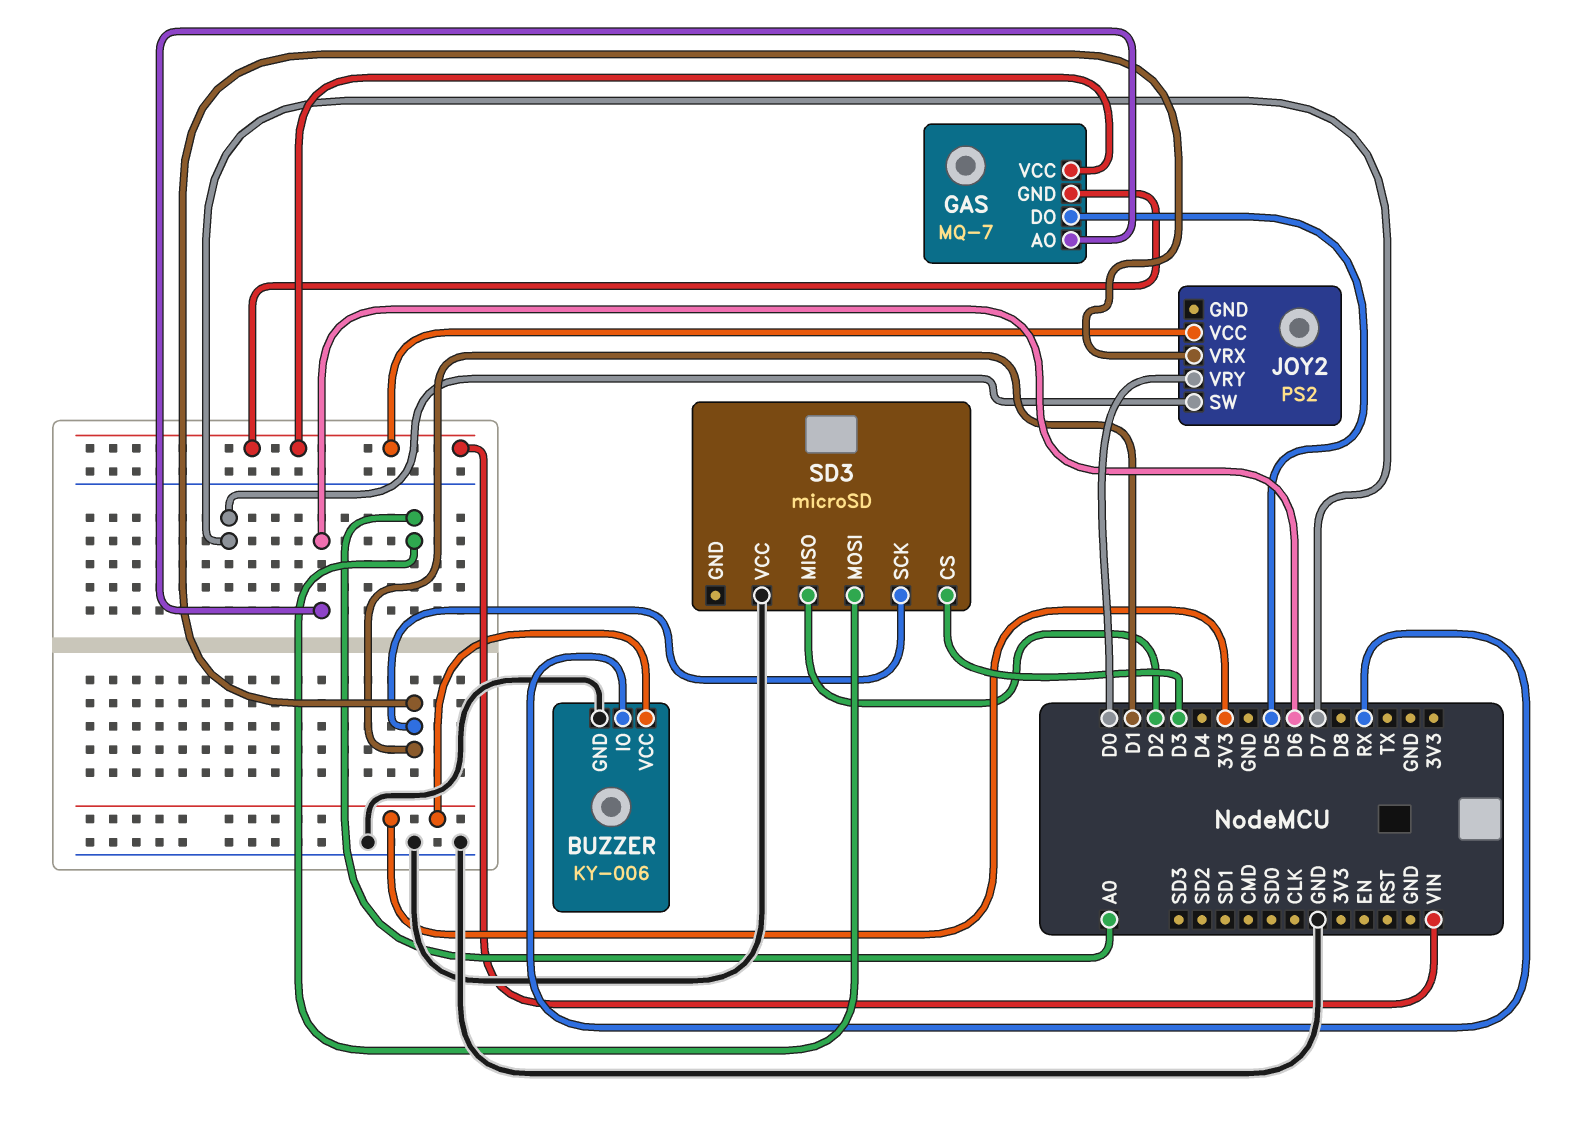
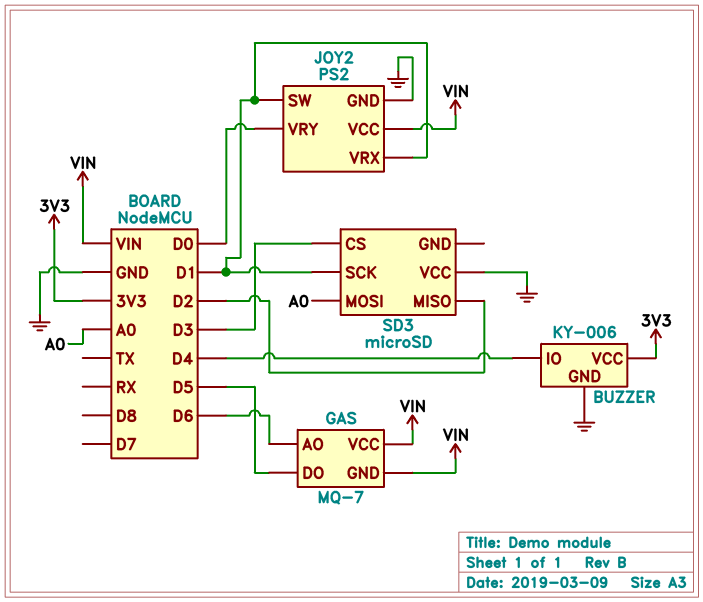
BUZZER pin IO: RX -> D4
JOY2 pin GND: none -> GND
JOY2 pin SW: D7 -> D1

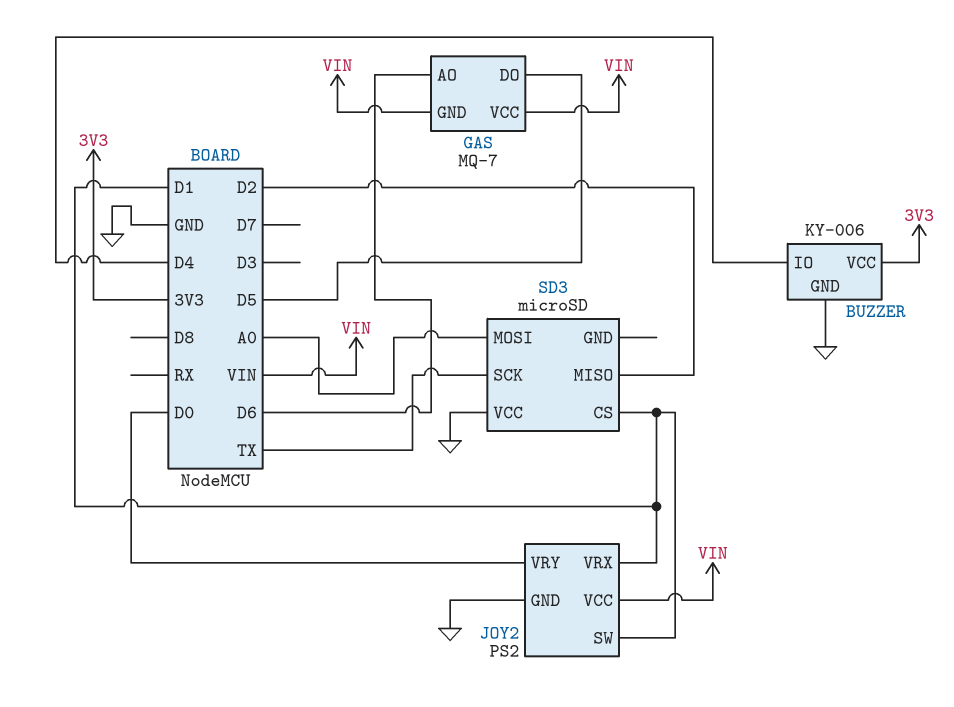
SD3 pin CS: D3 -> D1
SD3 pin SCK: D1 -> TX

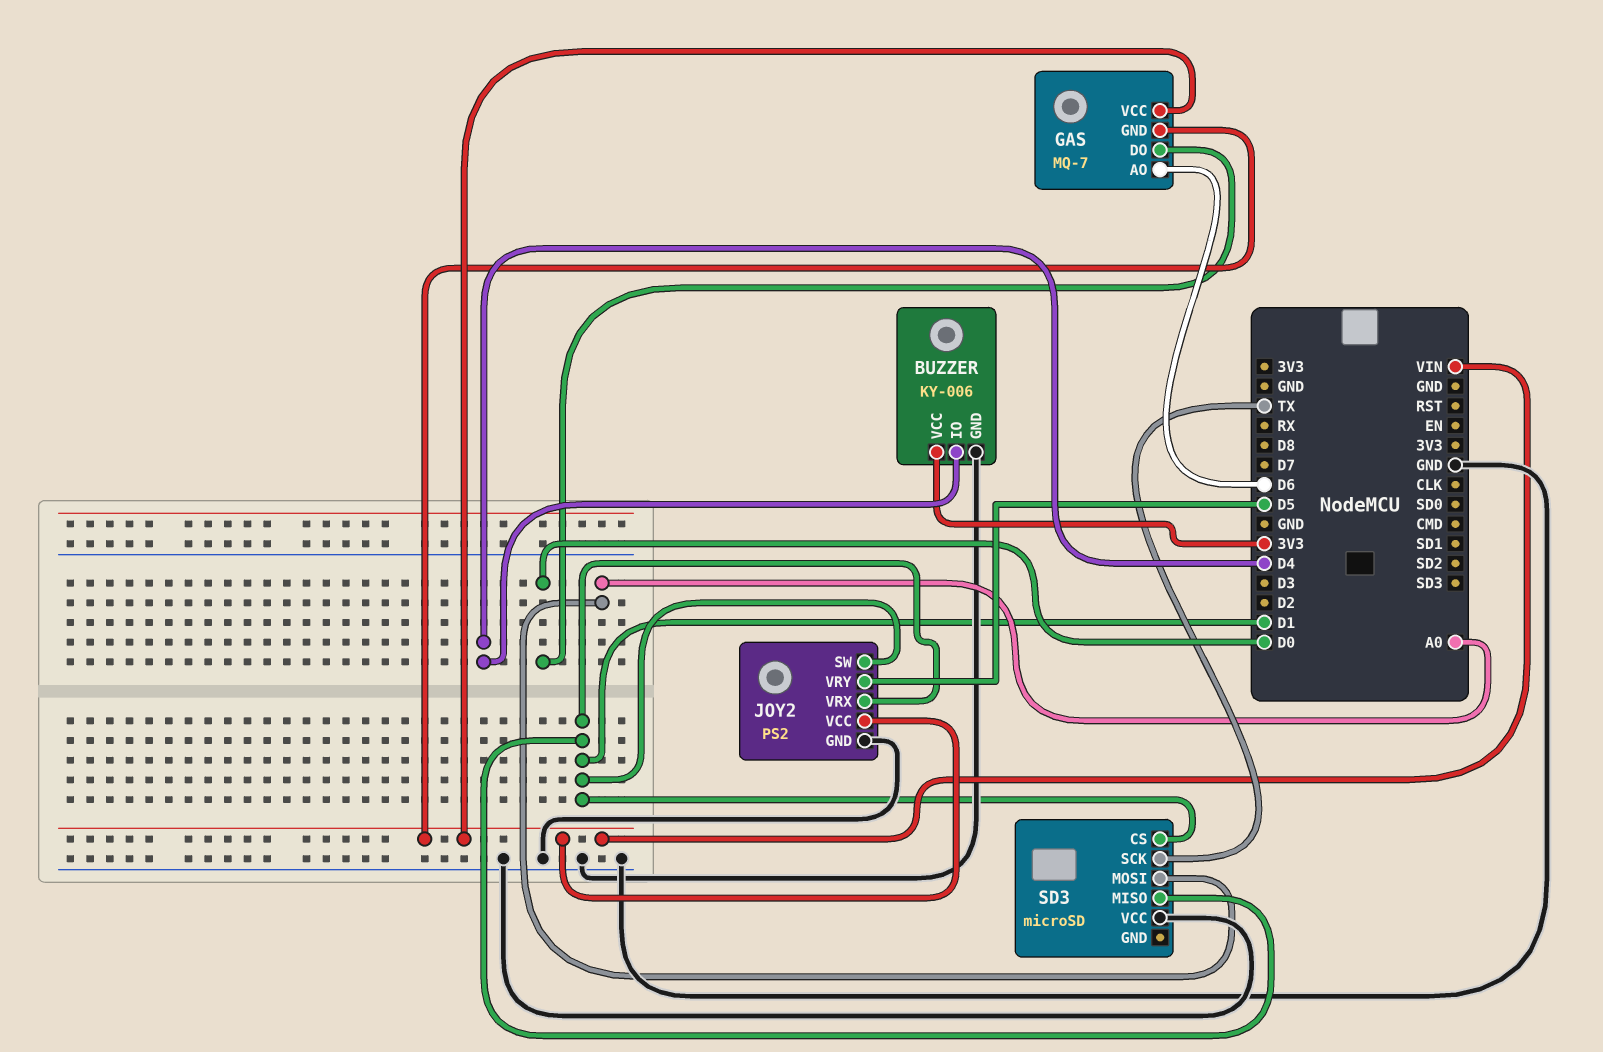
GAS pin DO: D5 -> D0
JOY2 pin VRY: D0 -> D5
SD3 pin MISO: D2 -> D1

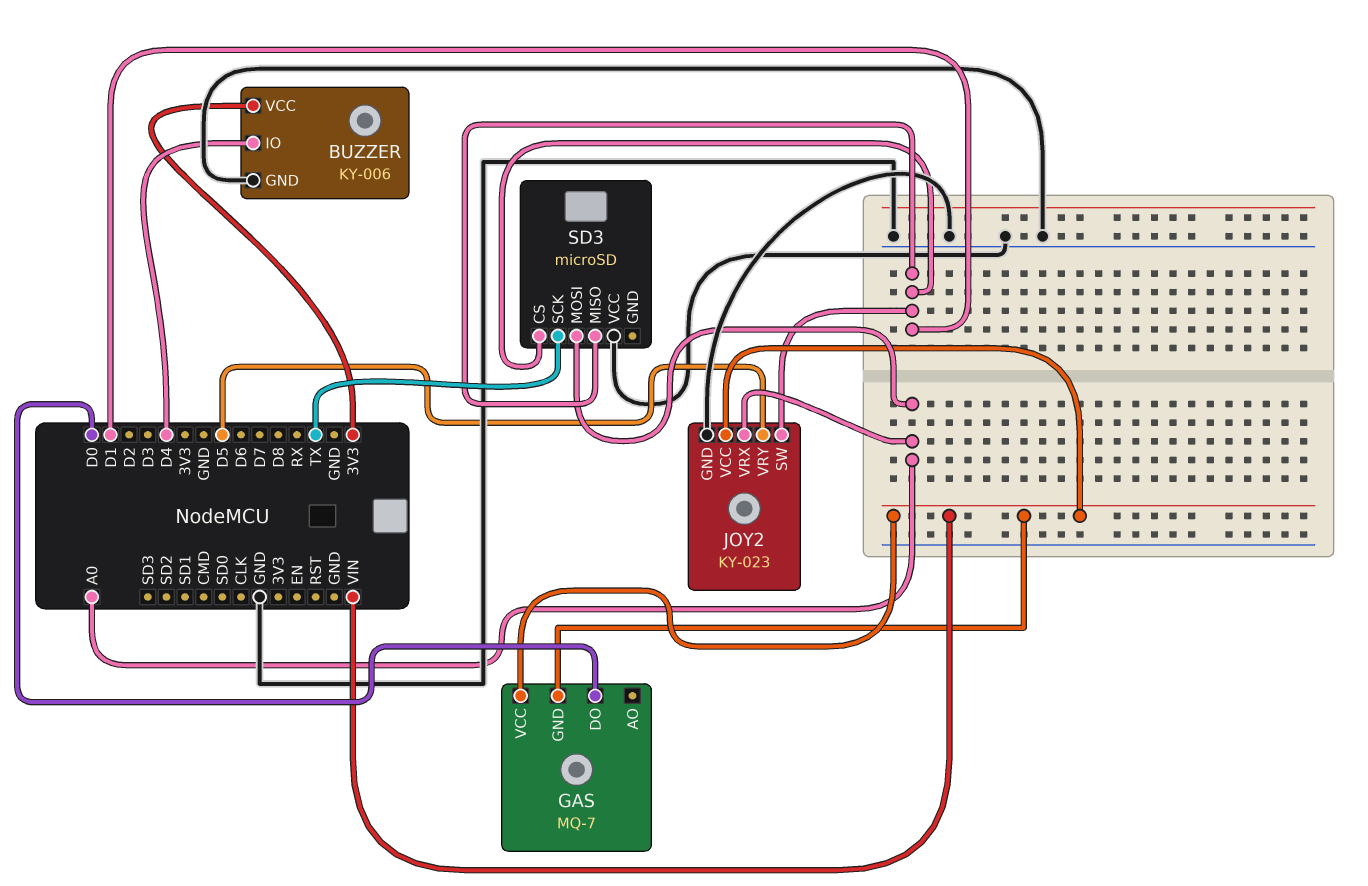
GAS pin AO: D6 -> none
JOY2: PS2 -> KY-023
JOY2 pin VRX: D1 -> A0

